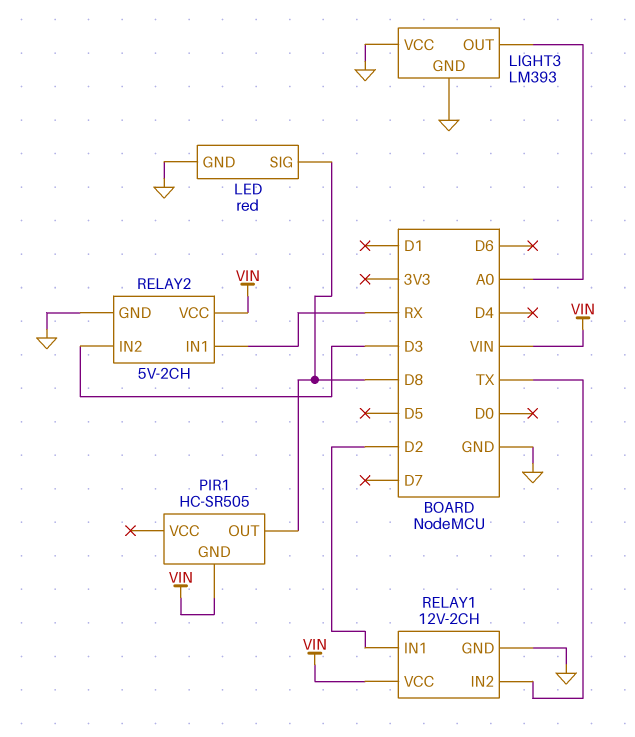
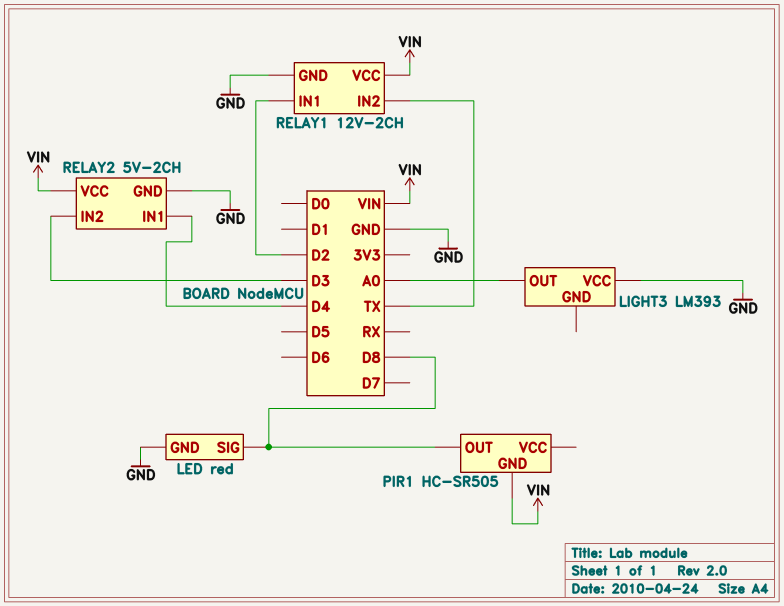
LIGHT3 pin GND: GND -> none
RELAY2 pin IN1: RX -> D4

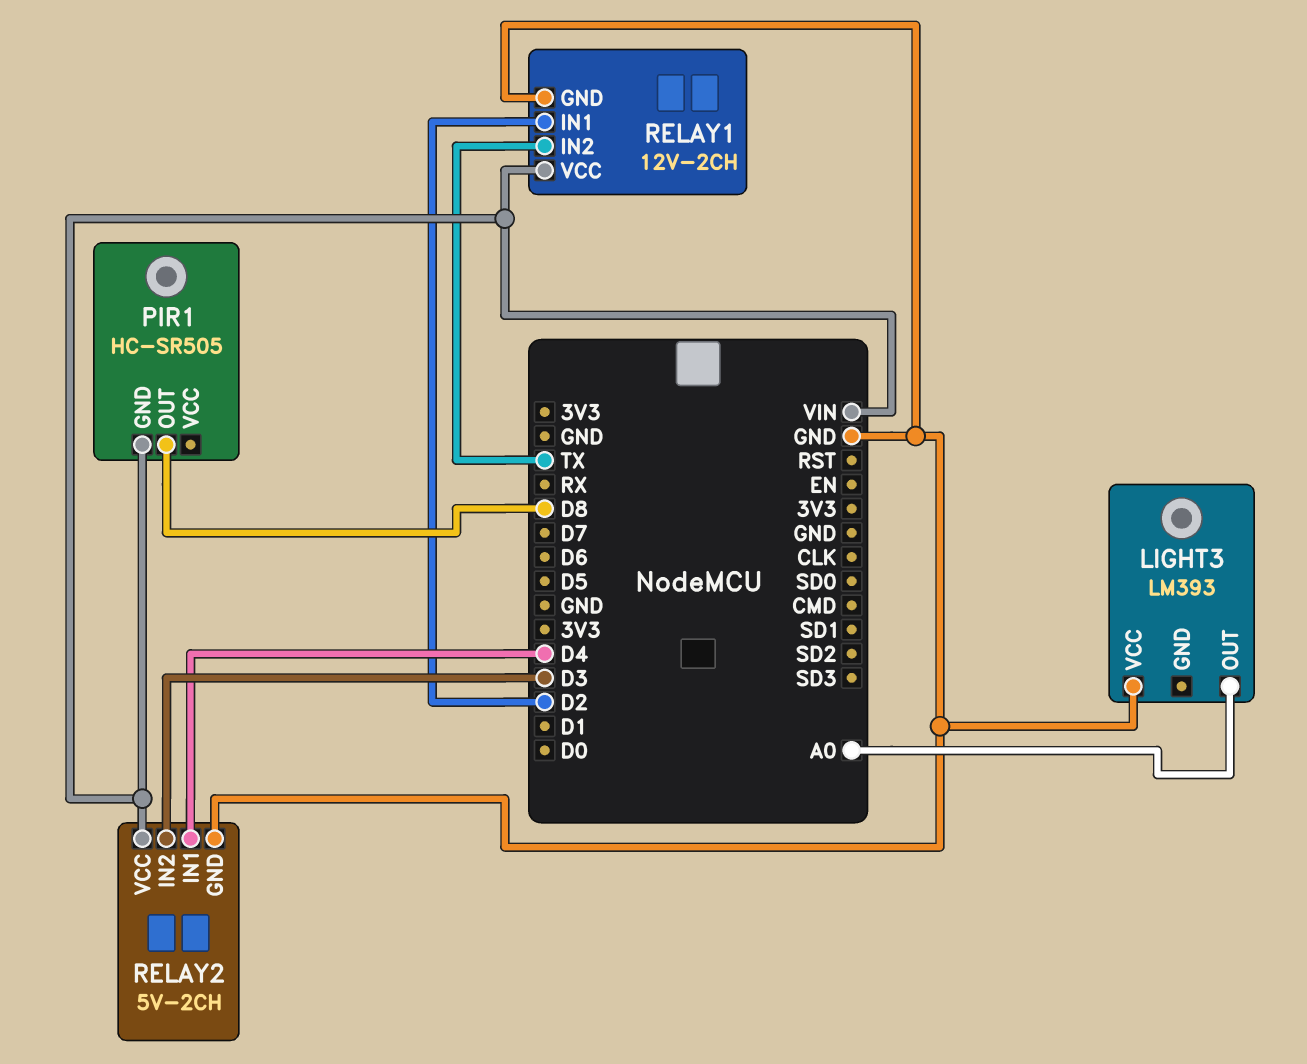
LED: red -> none
LED pin GND: GND -> none
LED pin SIG: D8 -> none

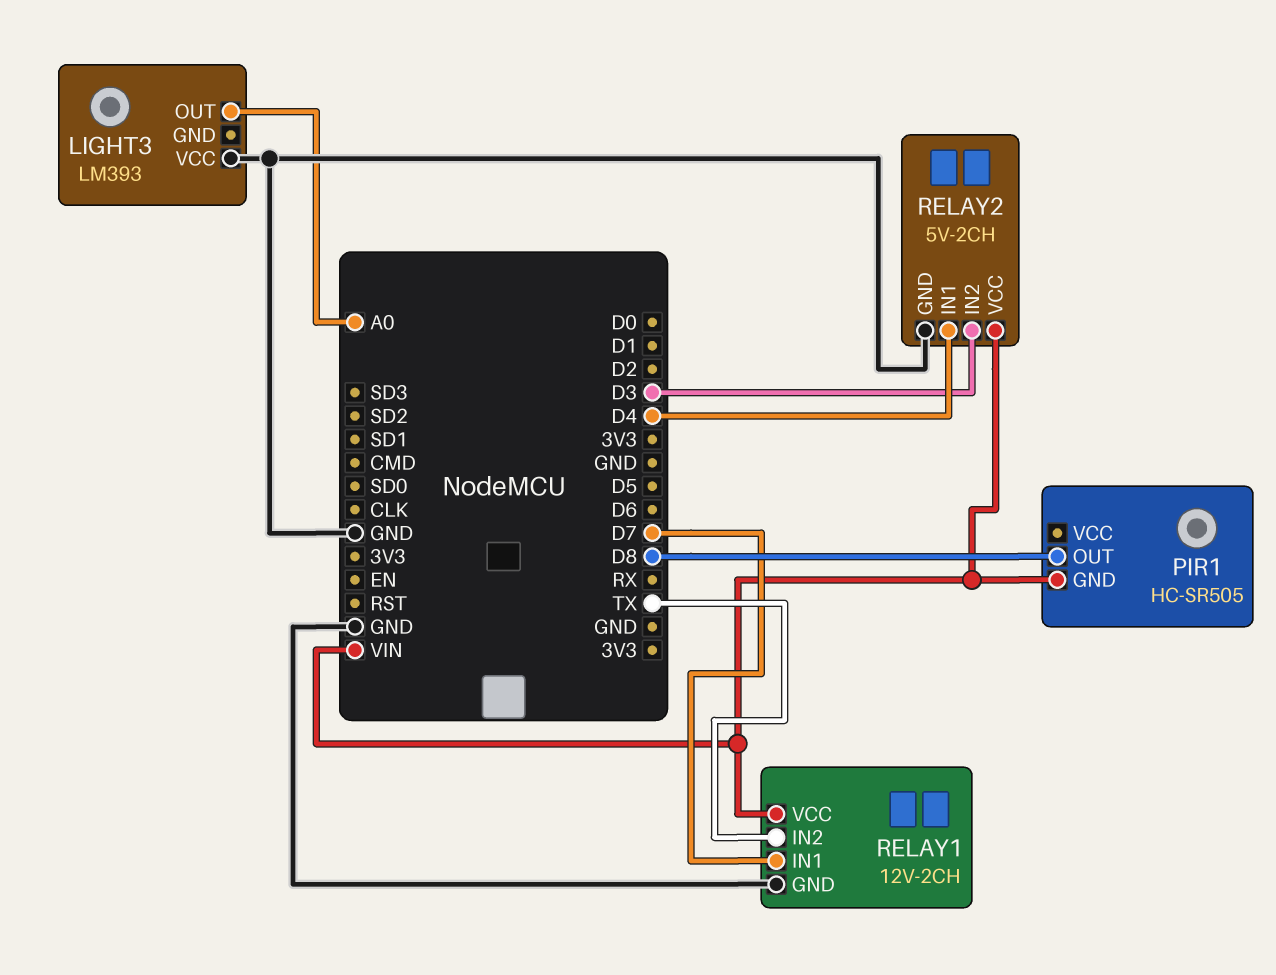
RELAY1 pin IN1: D2 -> D7

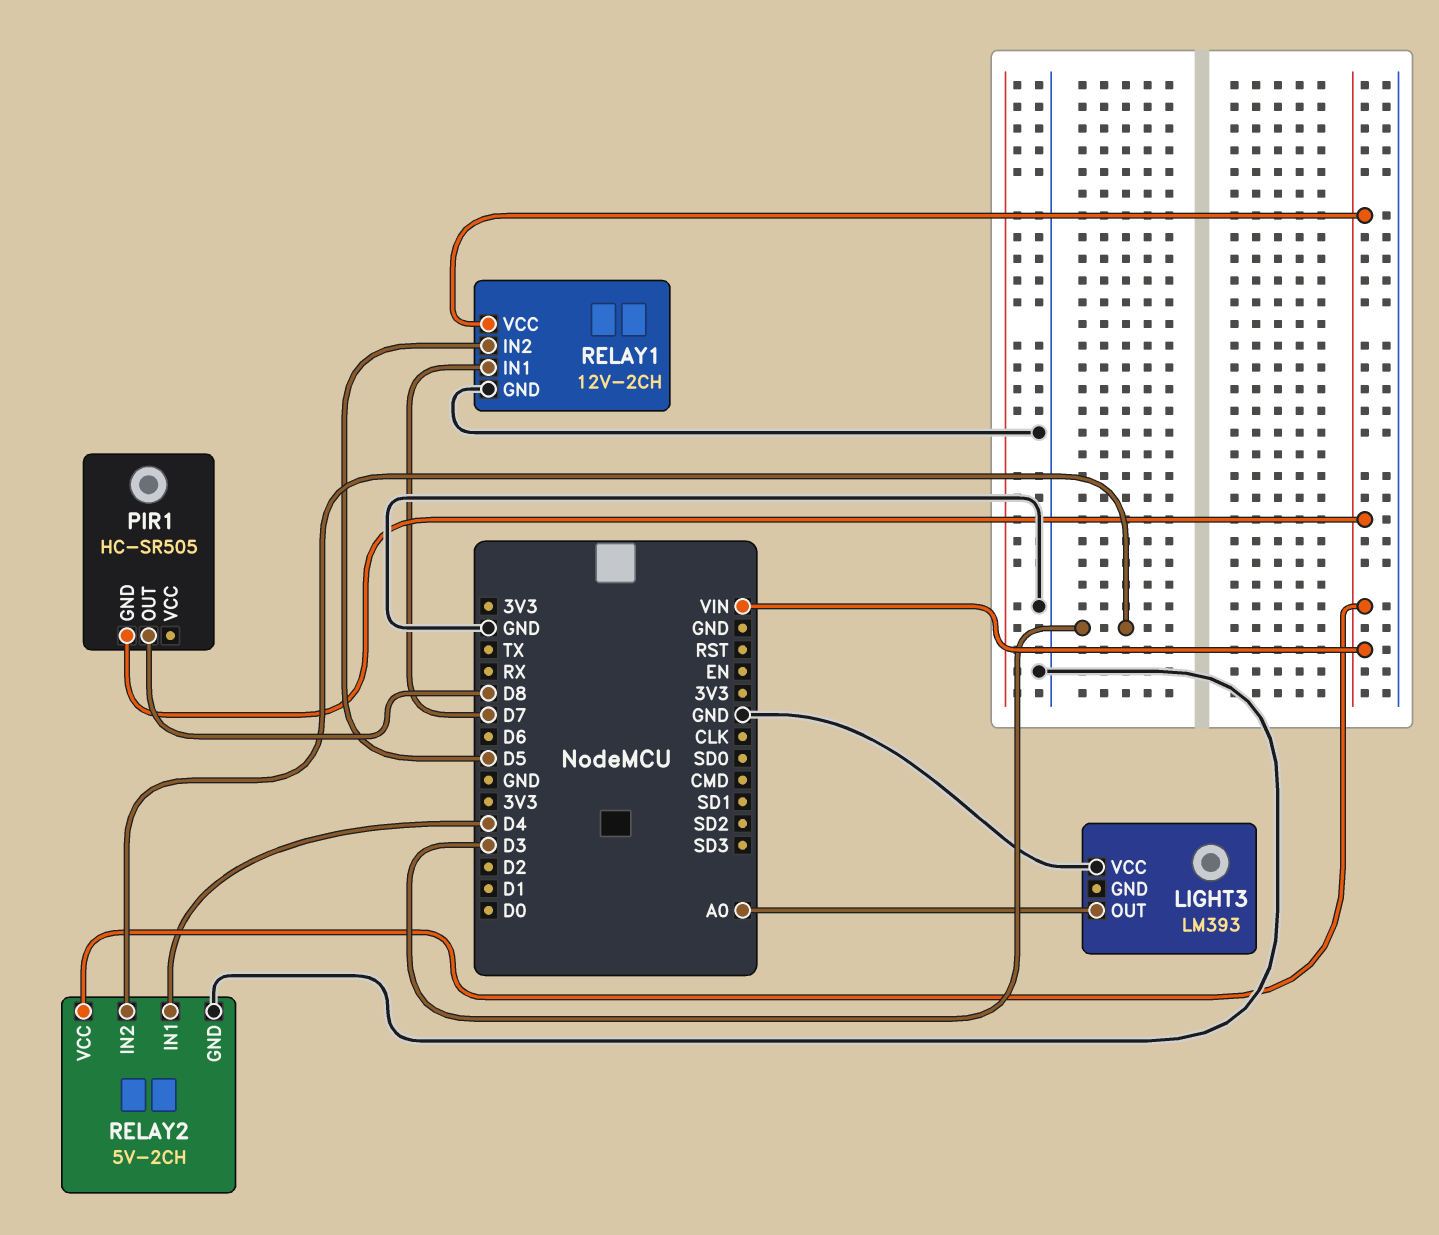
RELAY1 pin IN2: TX -> D5

